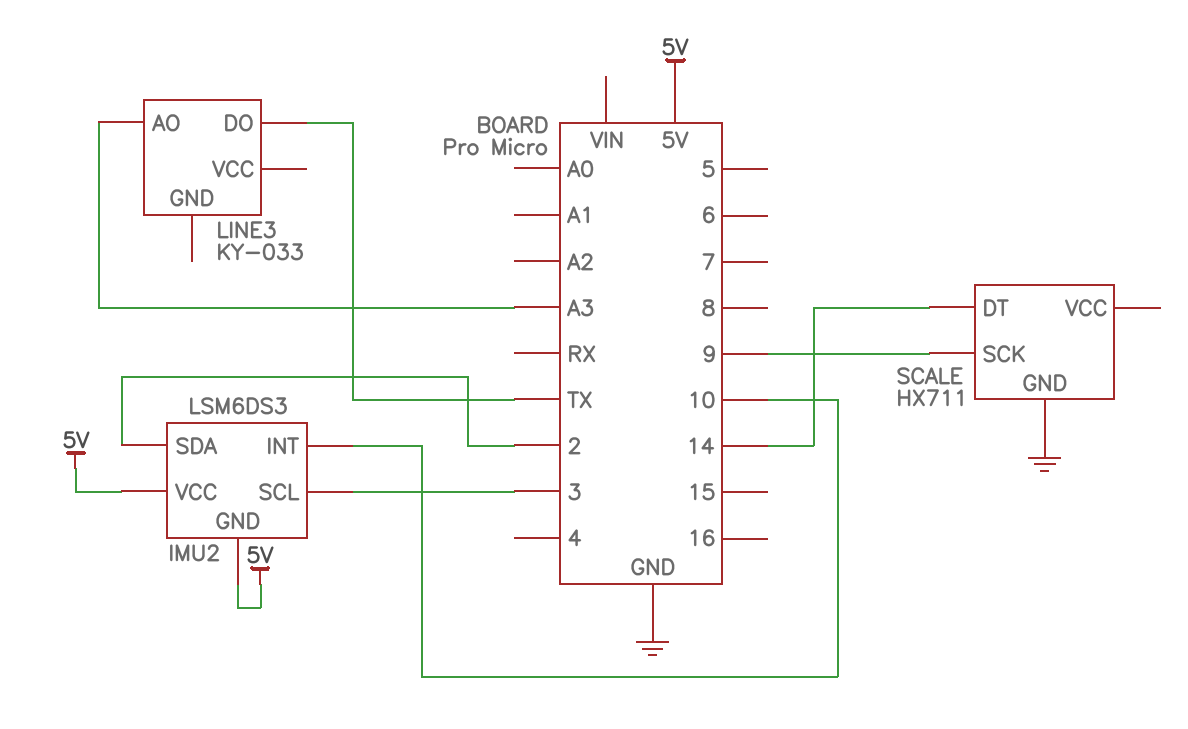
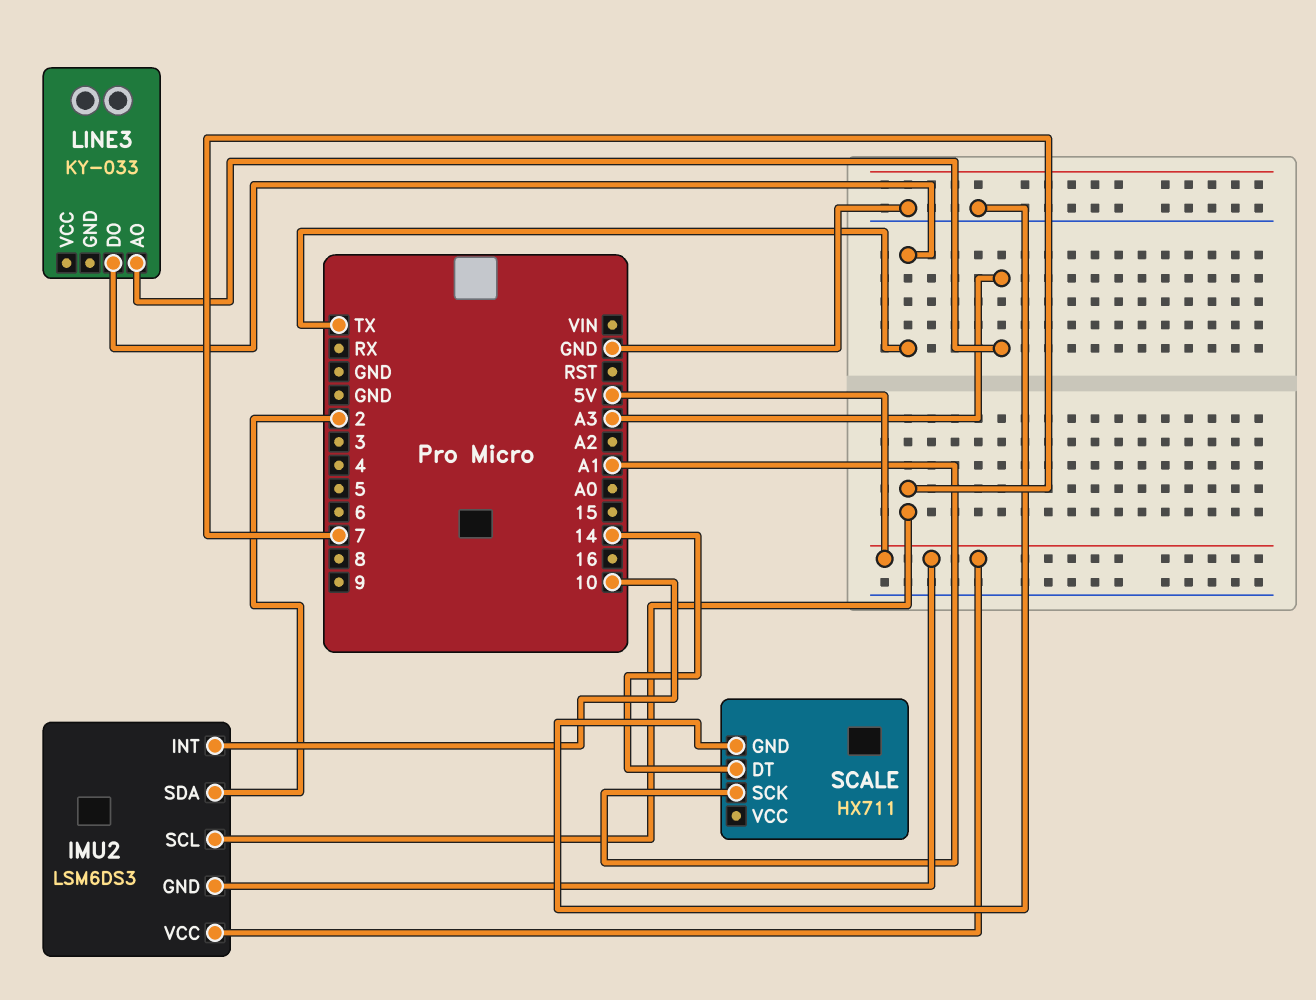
IMU2 pin SCL: 3 -> 7
SCALE pin SCK: 9 -> A1

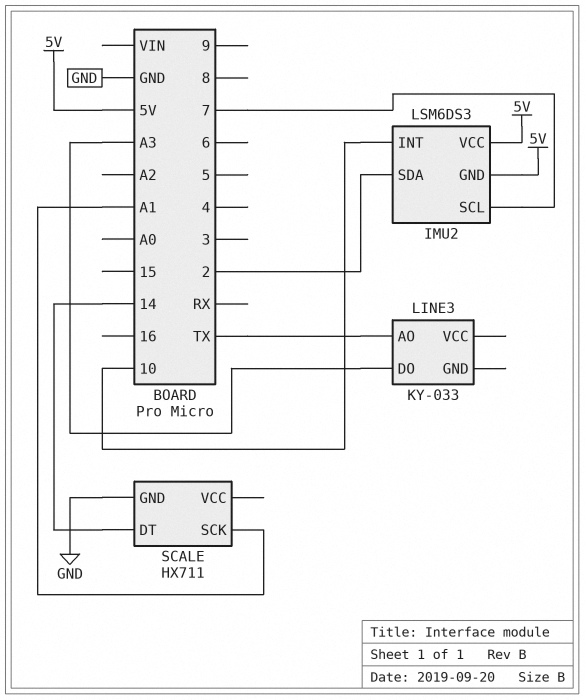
LINE3 pin AO: A3 -> TX
LINE3 pin DO: TX -> A3

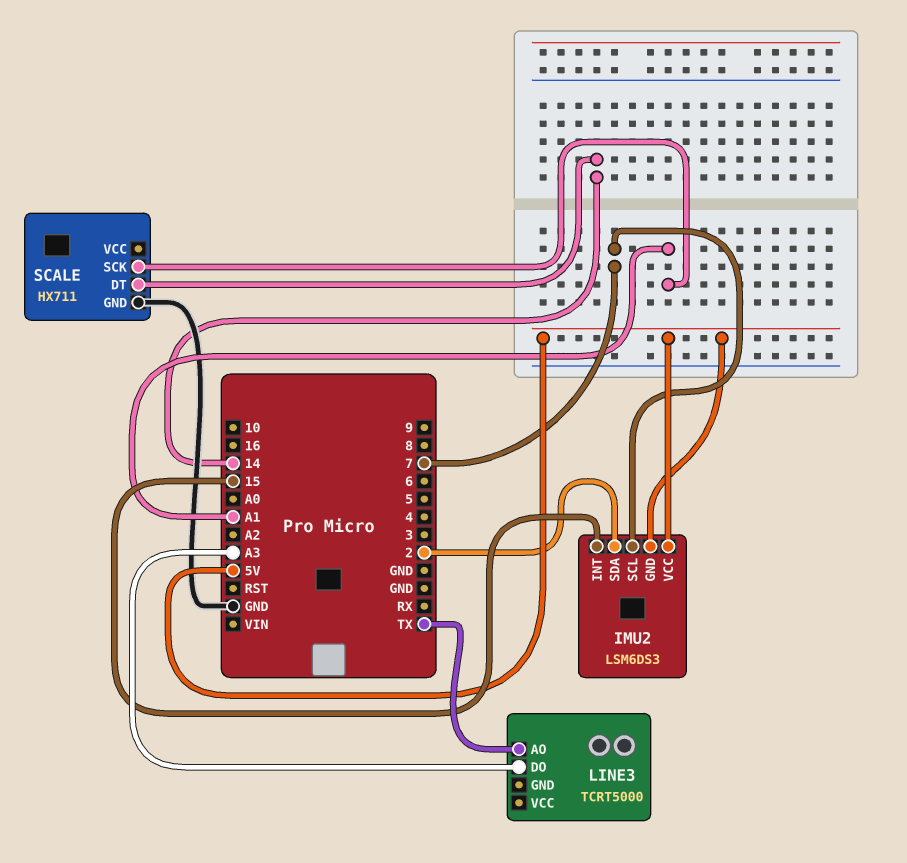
IMU2 pin INT: 10 -> 15
LINE3: KY-033 -> TCRT5000

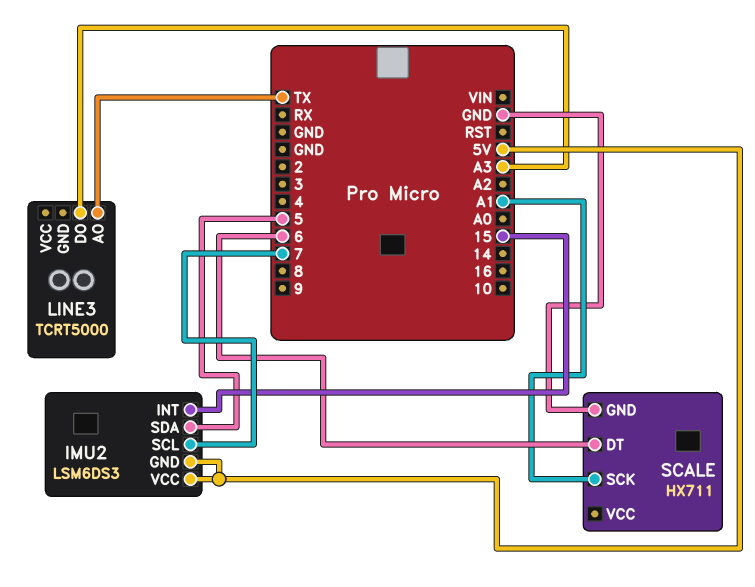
IMU2 pin SDA: 2 -> 5
SCALE pin DT: 14 -> 6

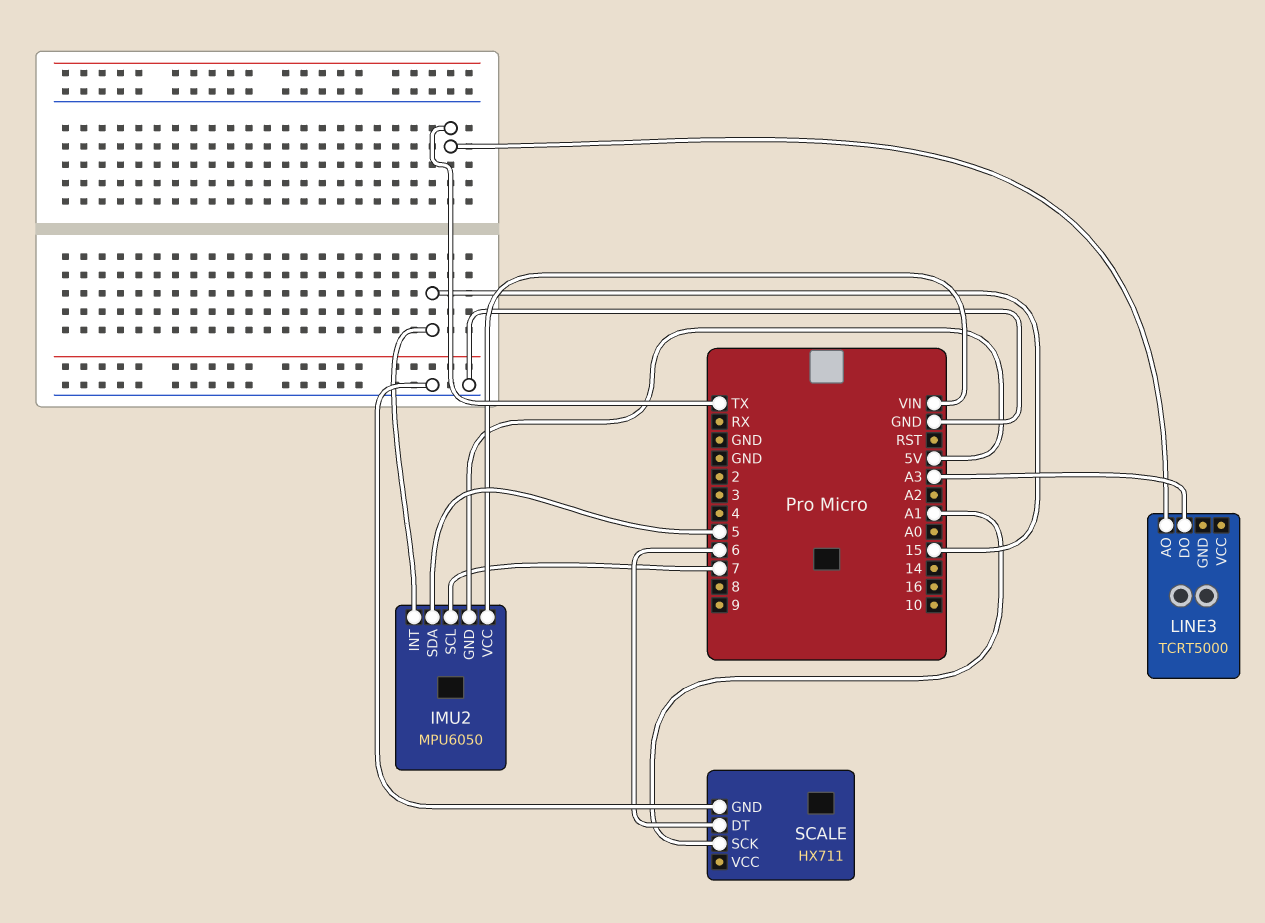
IMU2: LSM6DS3 -> MPU6050
IMU2 pin VCC: 5V -> VIN

